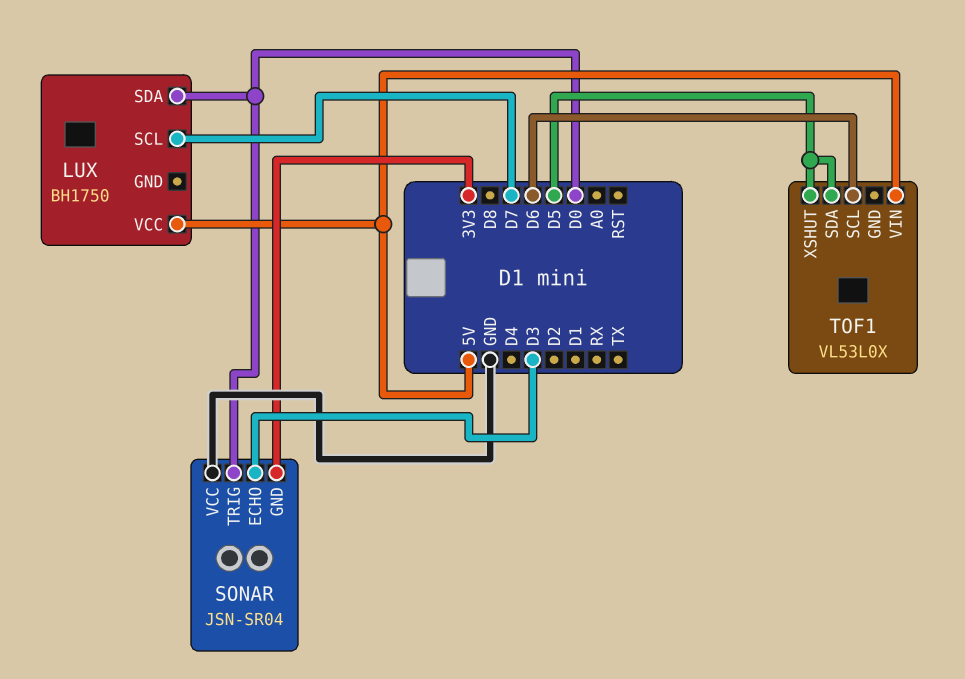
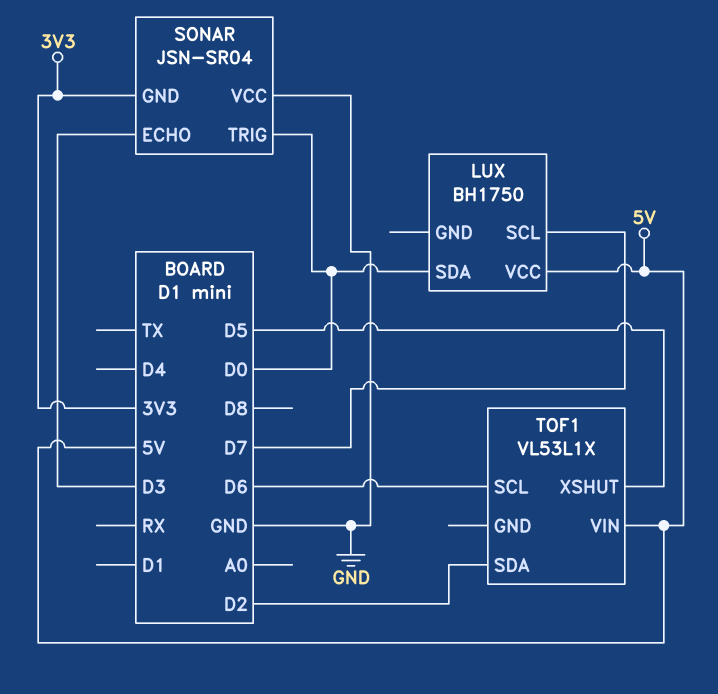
TOF1: VL53L0X -> VL53L1X
TOF1 pin SDA: D5 -> D2

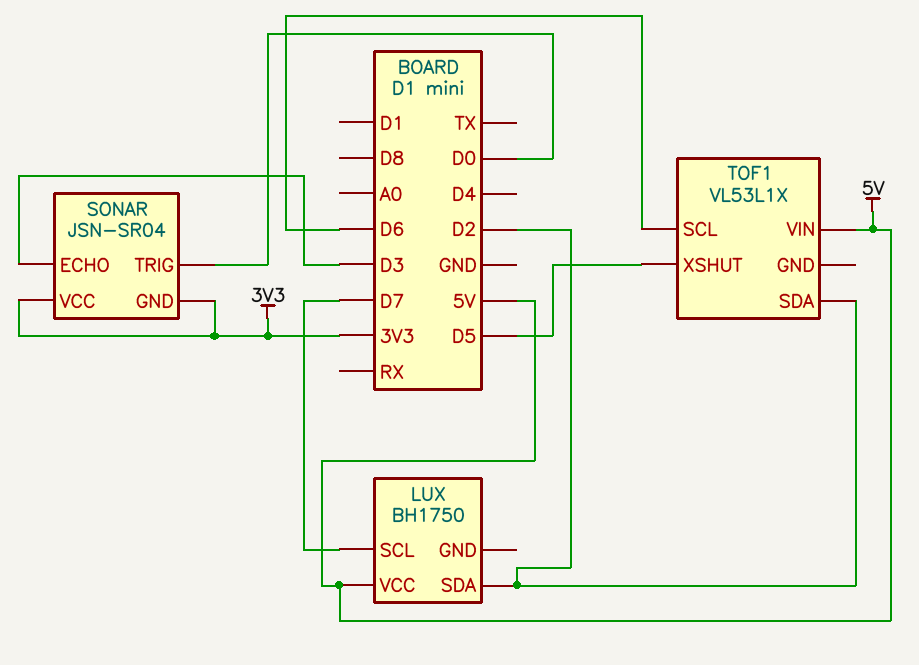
LUX pin SDA: D0 -> D2
SONAR pin VCC: GND -> 3V3

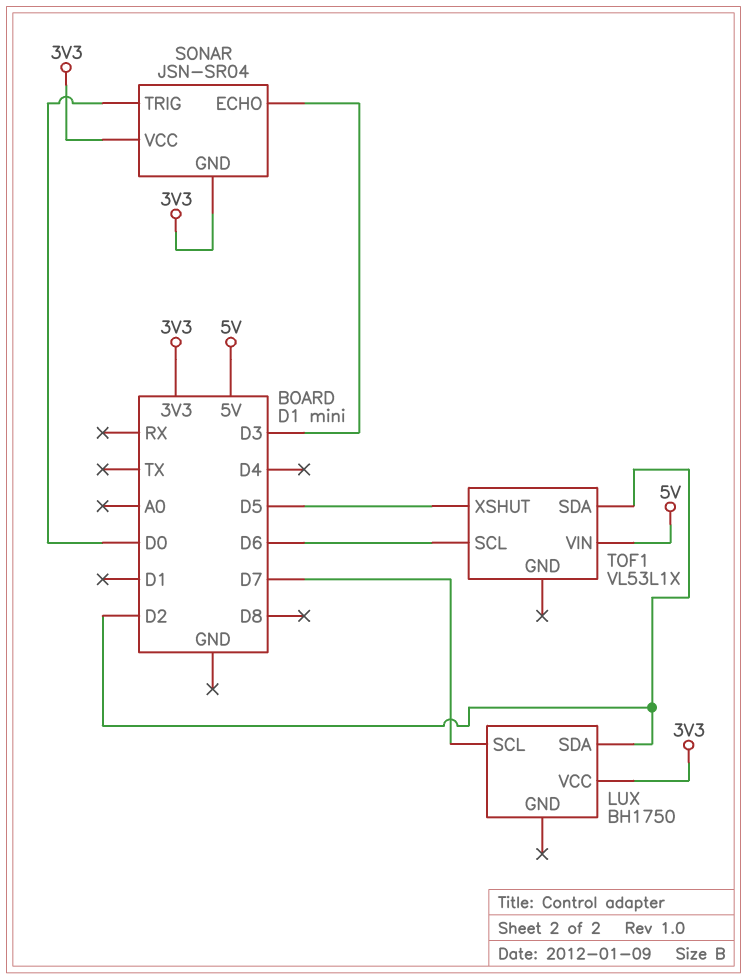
LUX pin VCC: 5V -> 3V3

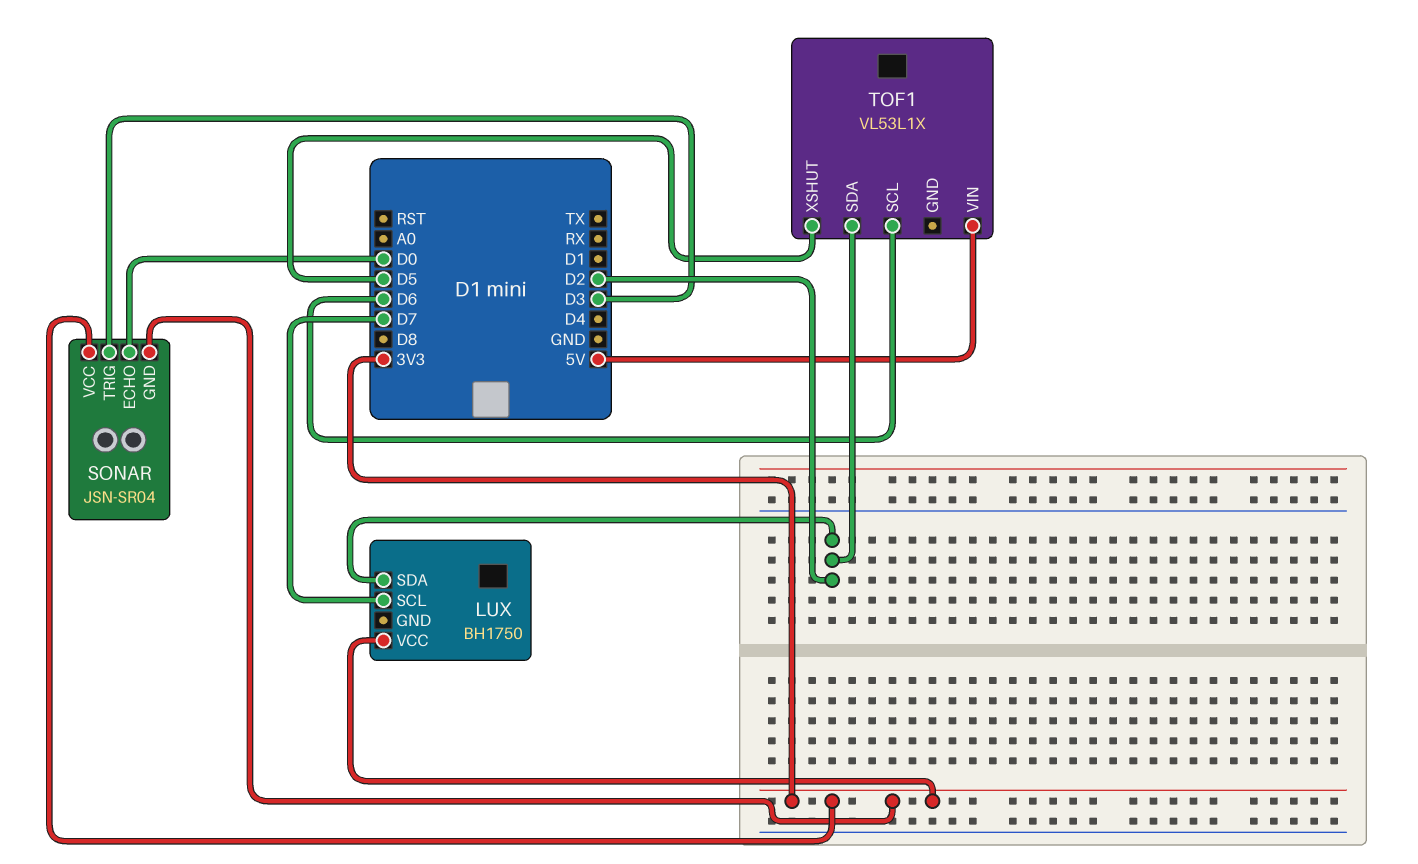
SONAR pin ECHO: D3 -> D0
SONAR pin TRIG: D0 -> D3

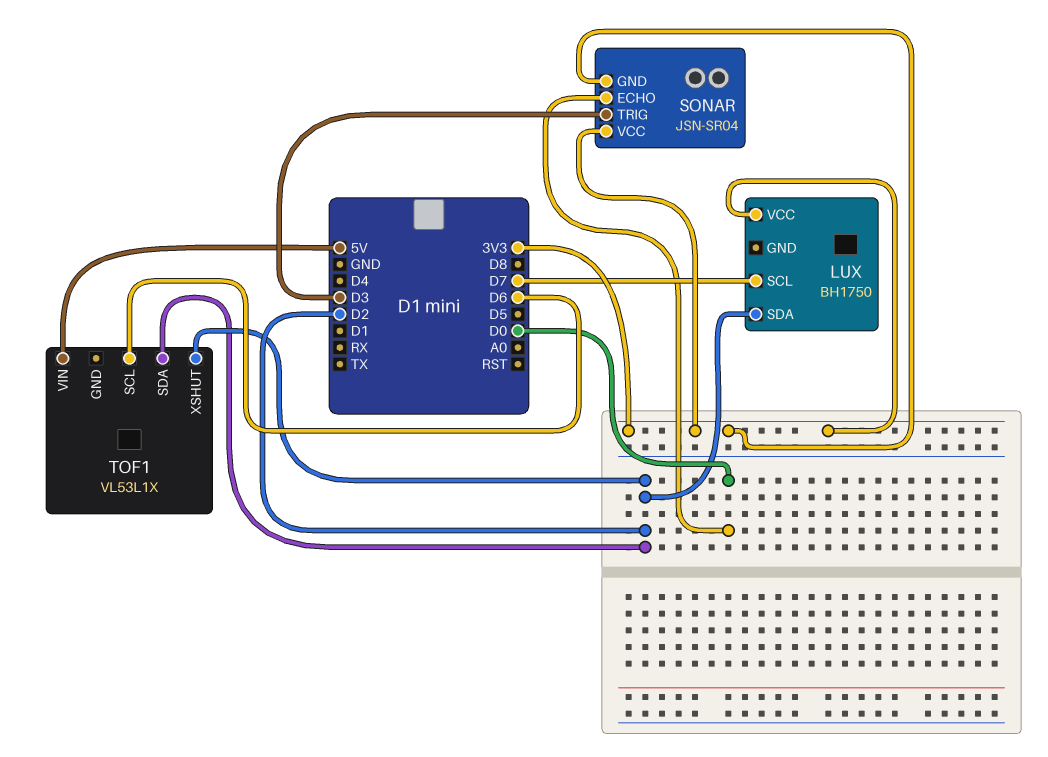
TOF1 pin XSHUT: D5 -> D2

